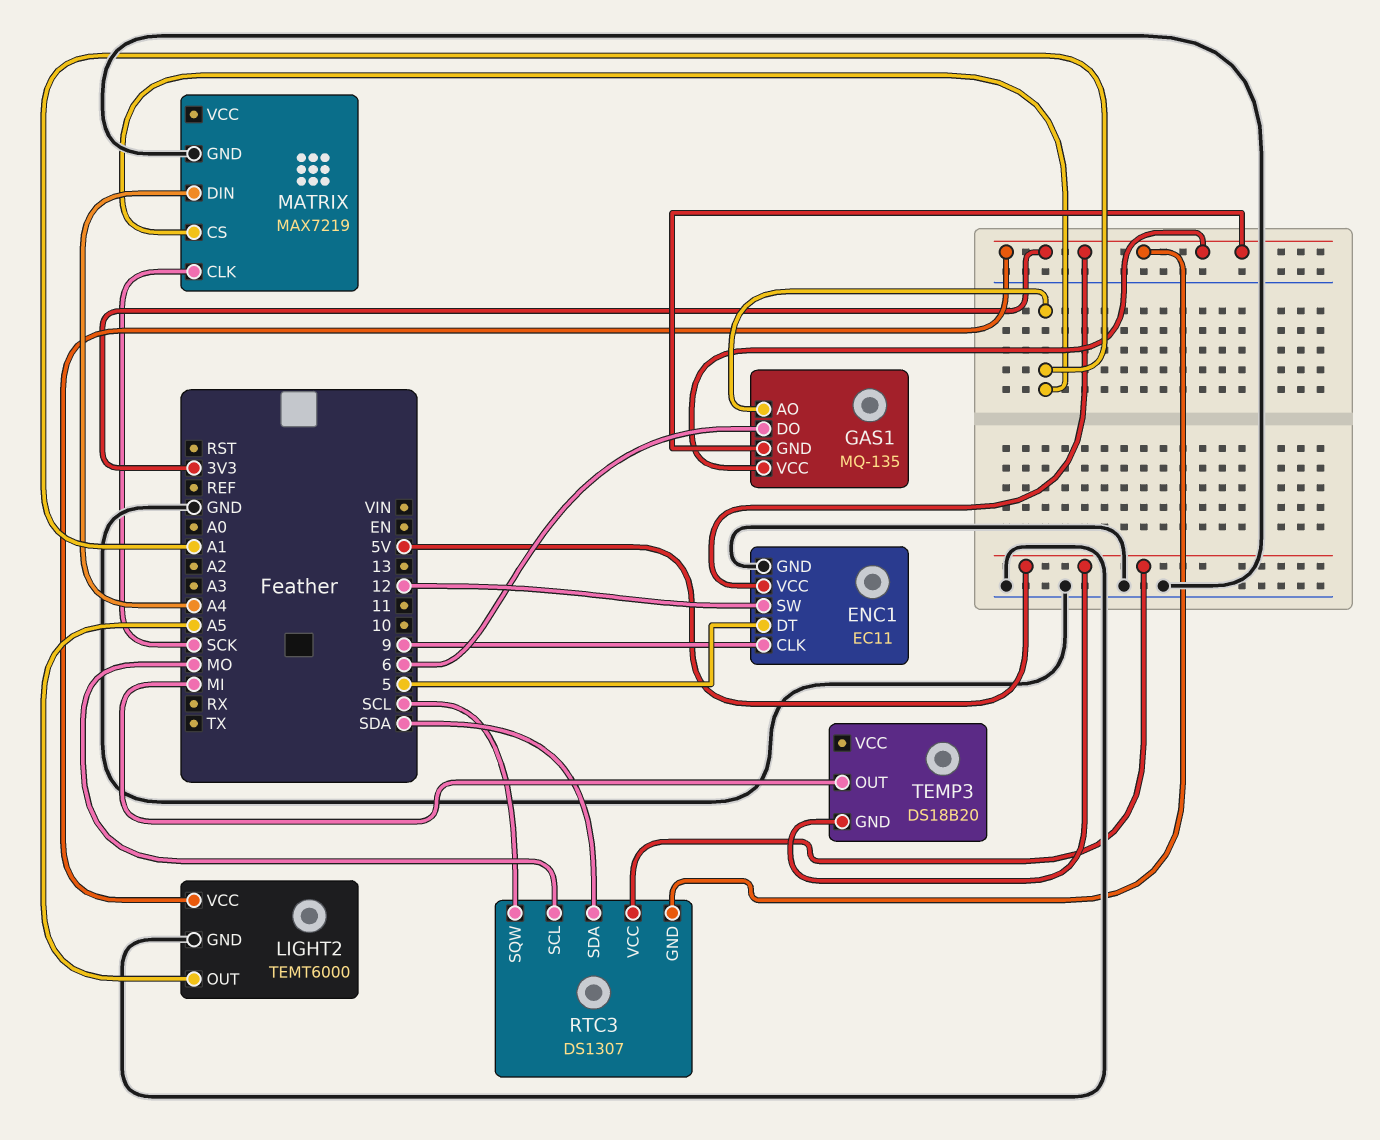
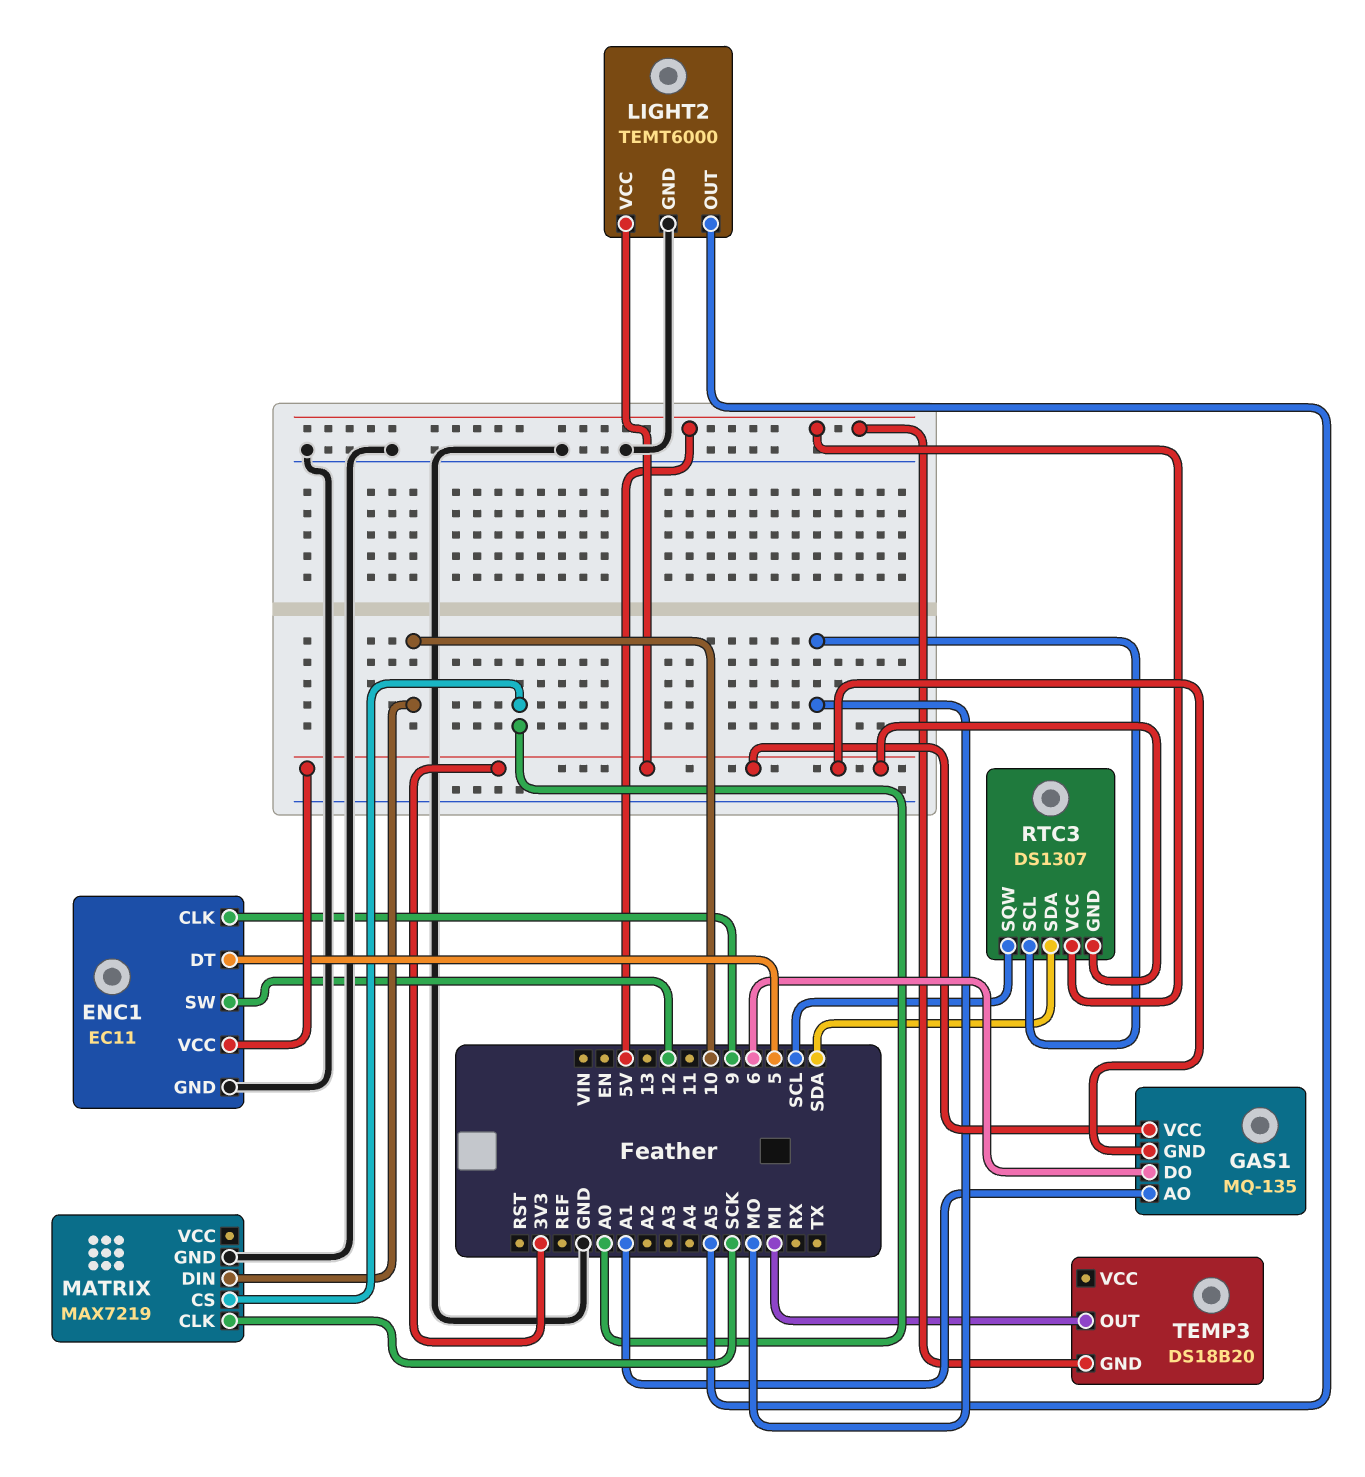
MATRIX pin CS: A1 -> A0
MATRIX pin DIN: A4 -> 10

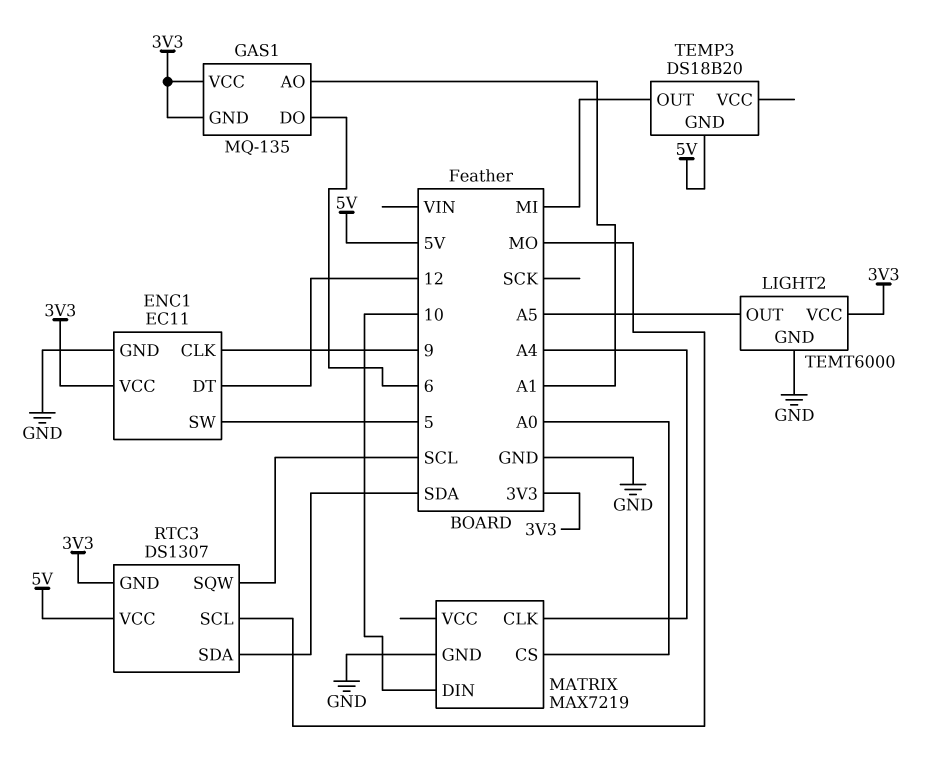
ENC1 pin DT: 5 -> 12
ENC1 pin SW: 12 -> 5
MATRIX pin CLK: SCK -> A4

